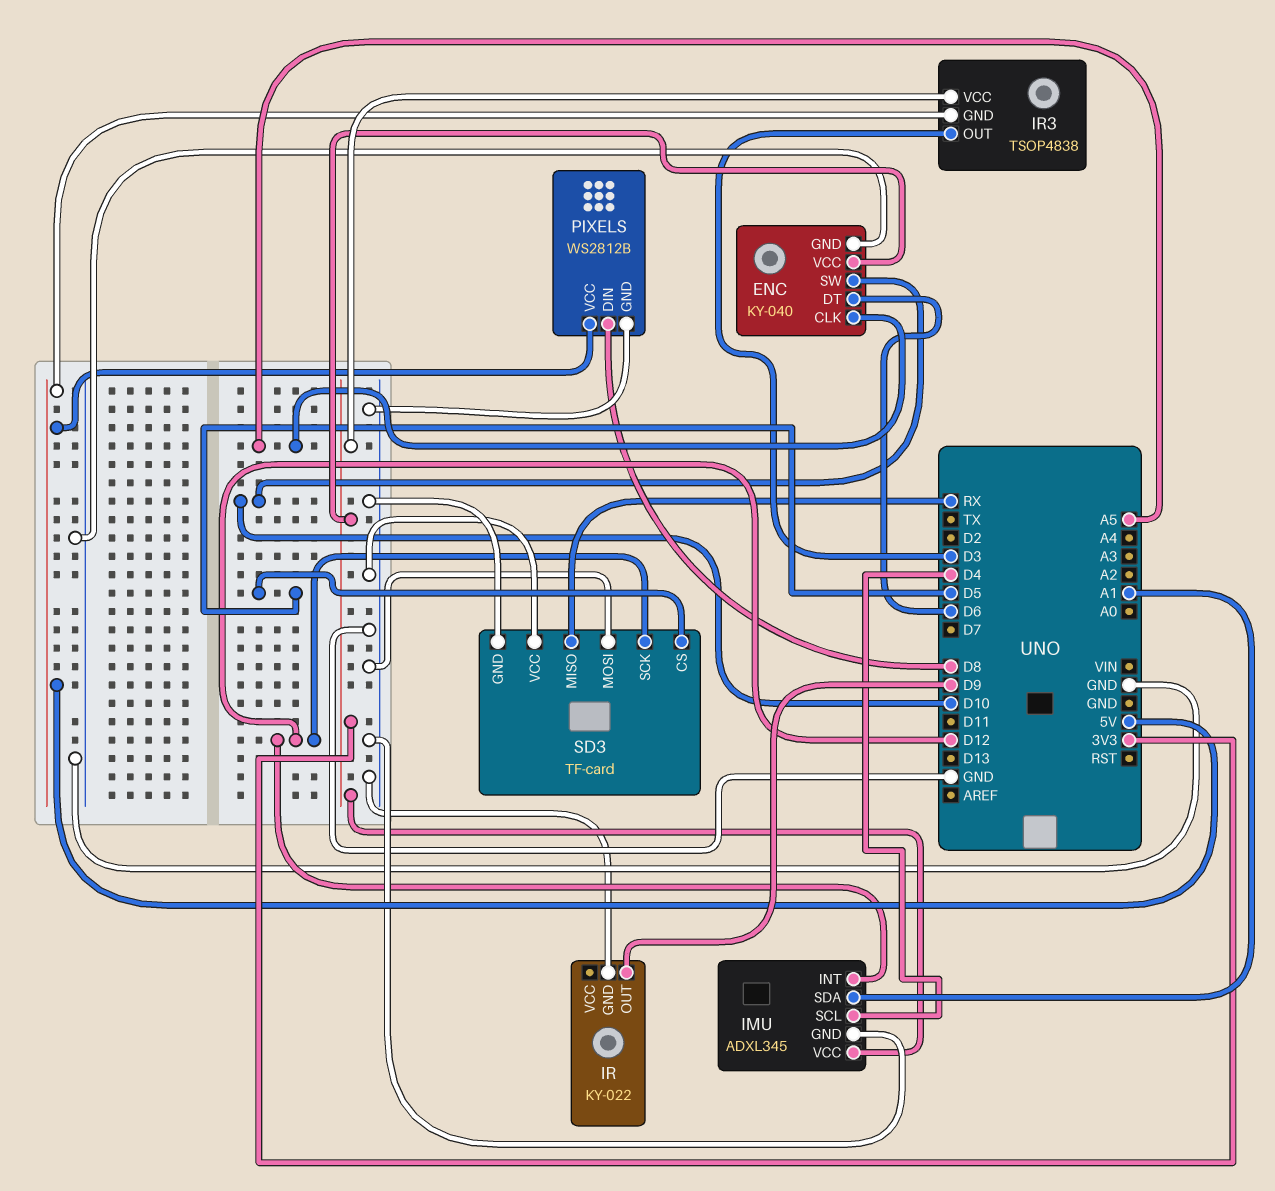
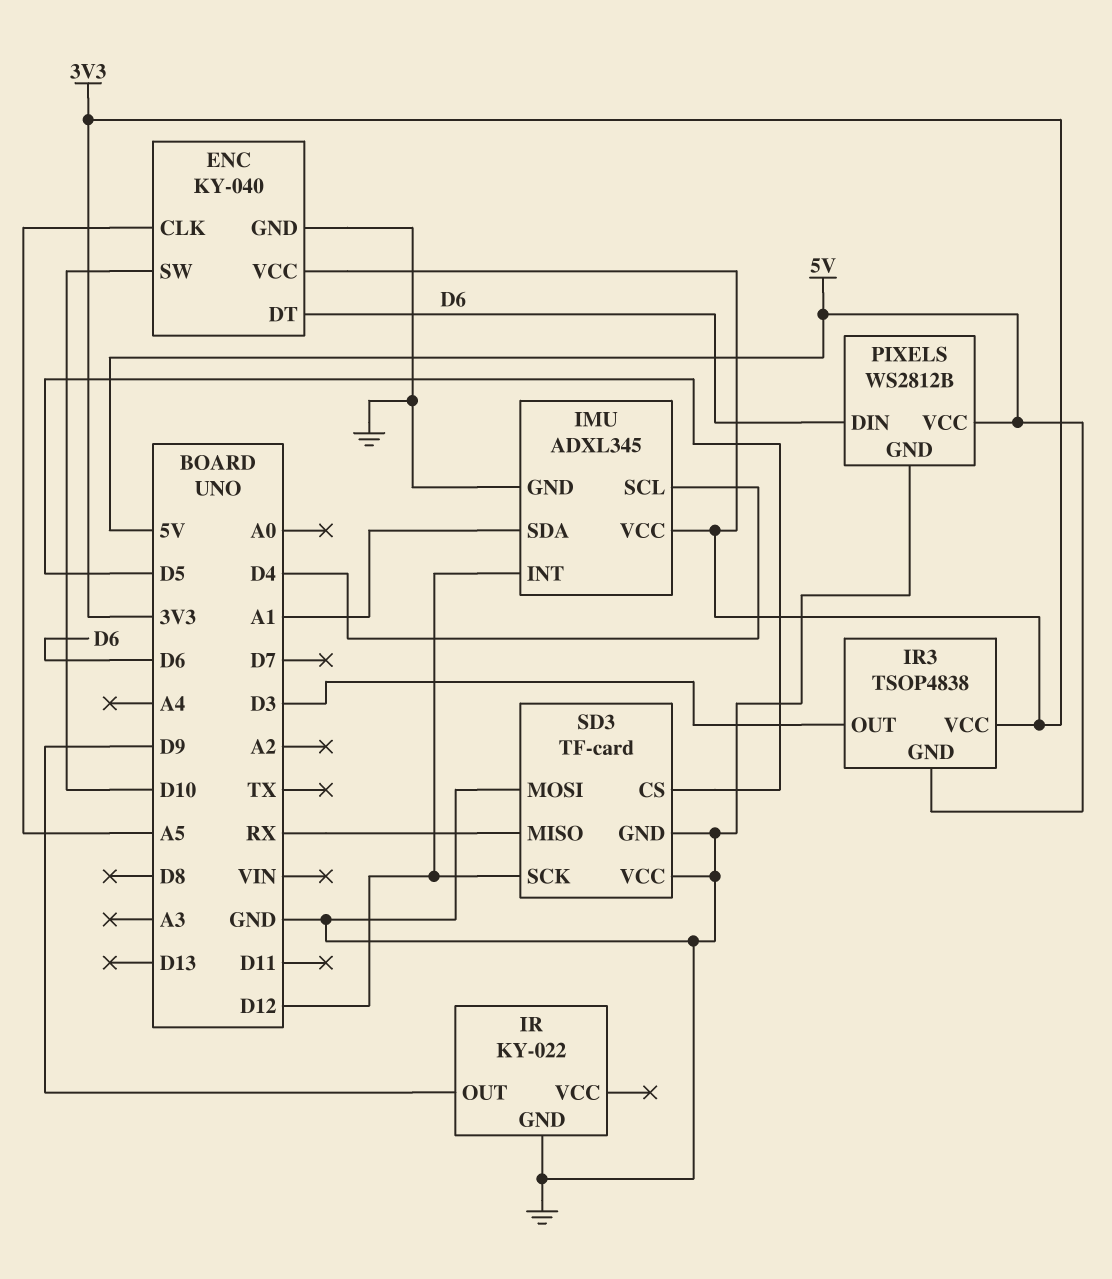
PIXELS pin DIN: D8 -> D6

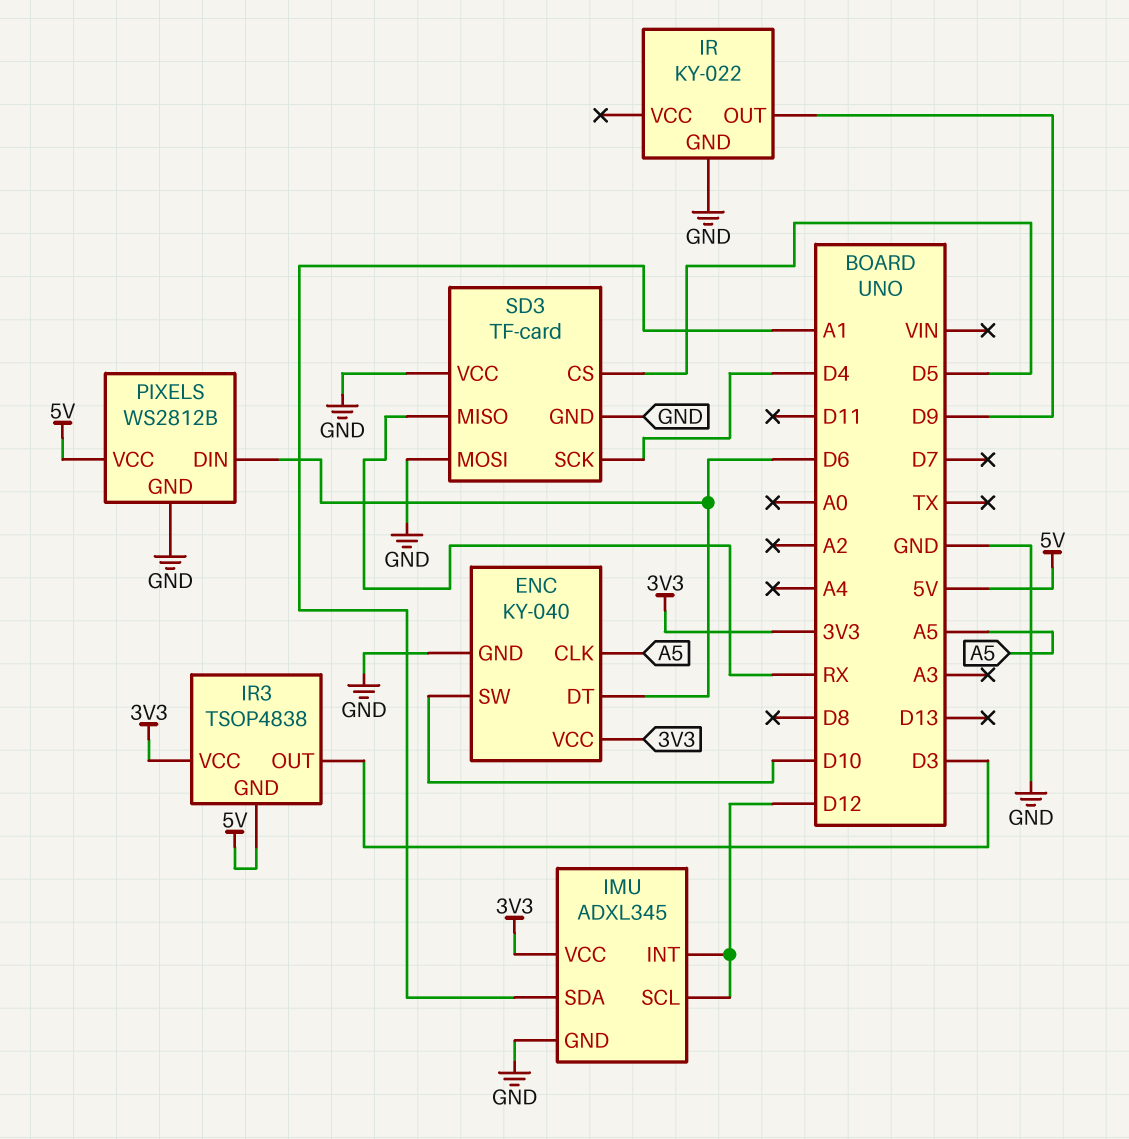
IMU pin SCL: D4 -> D12
SD3 pin SCK: D12 -> D4

